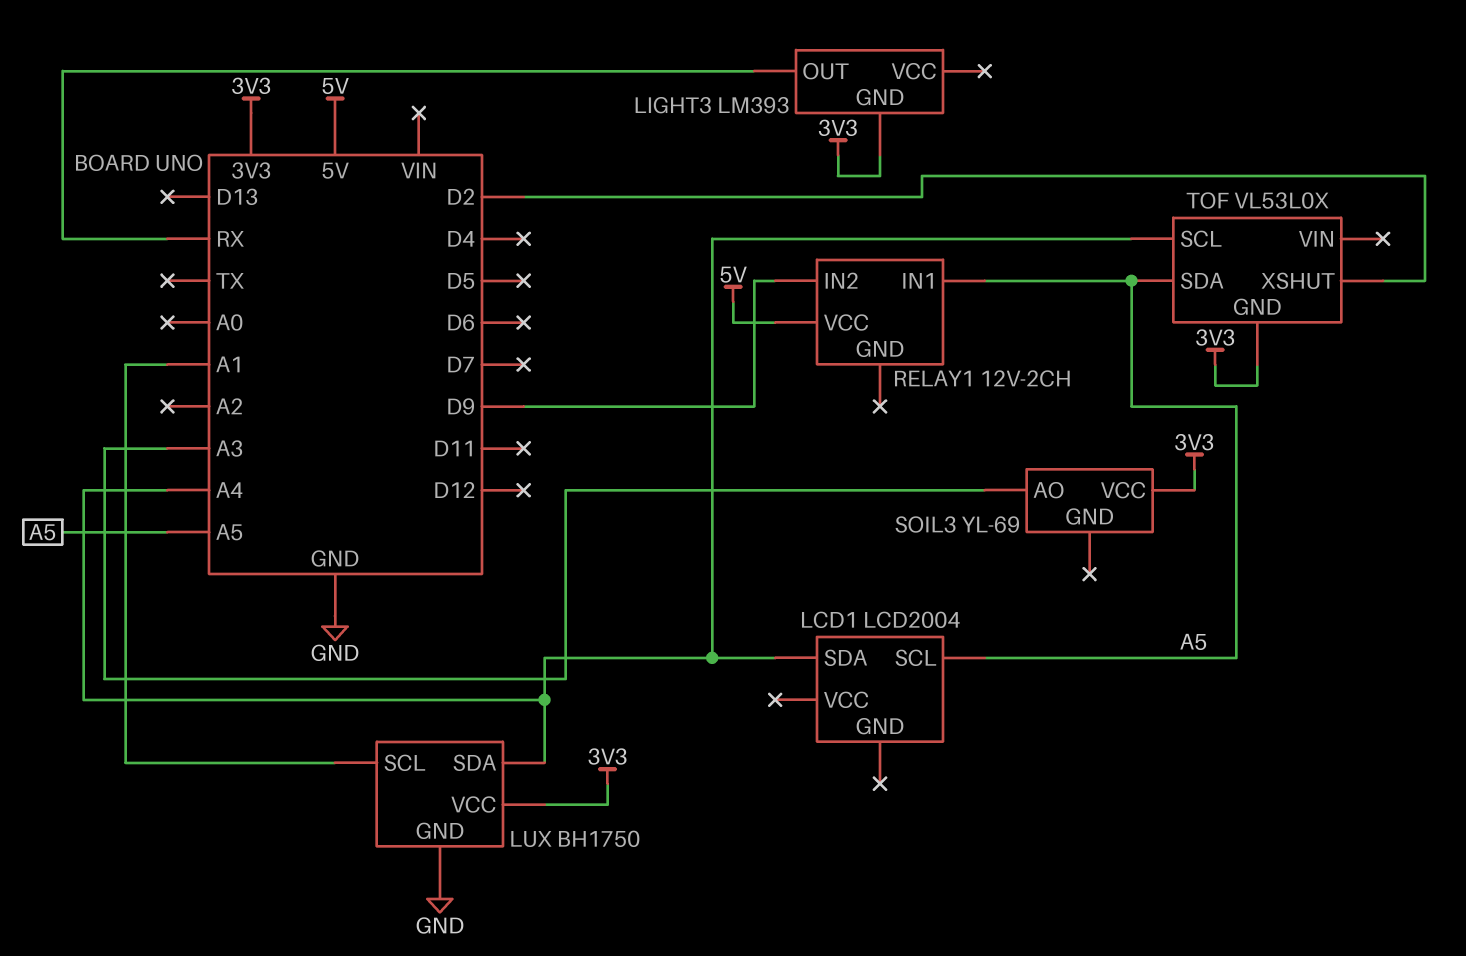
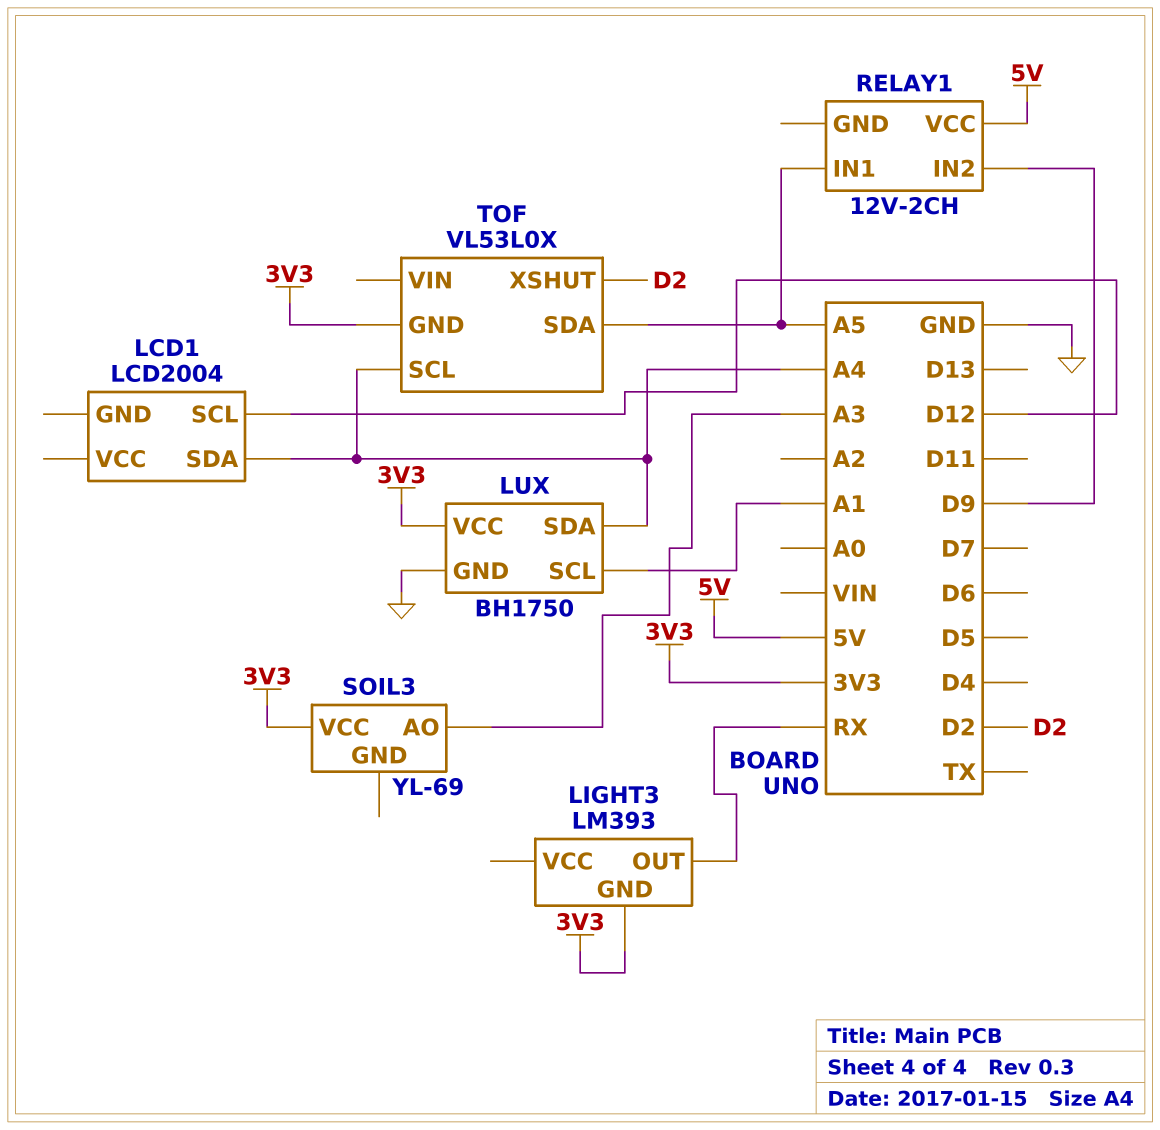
LCD1 pin SCL: A5 -> D12

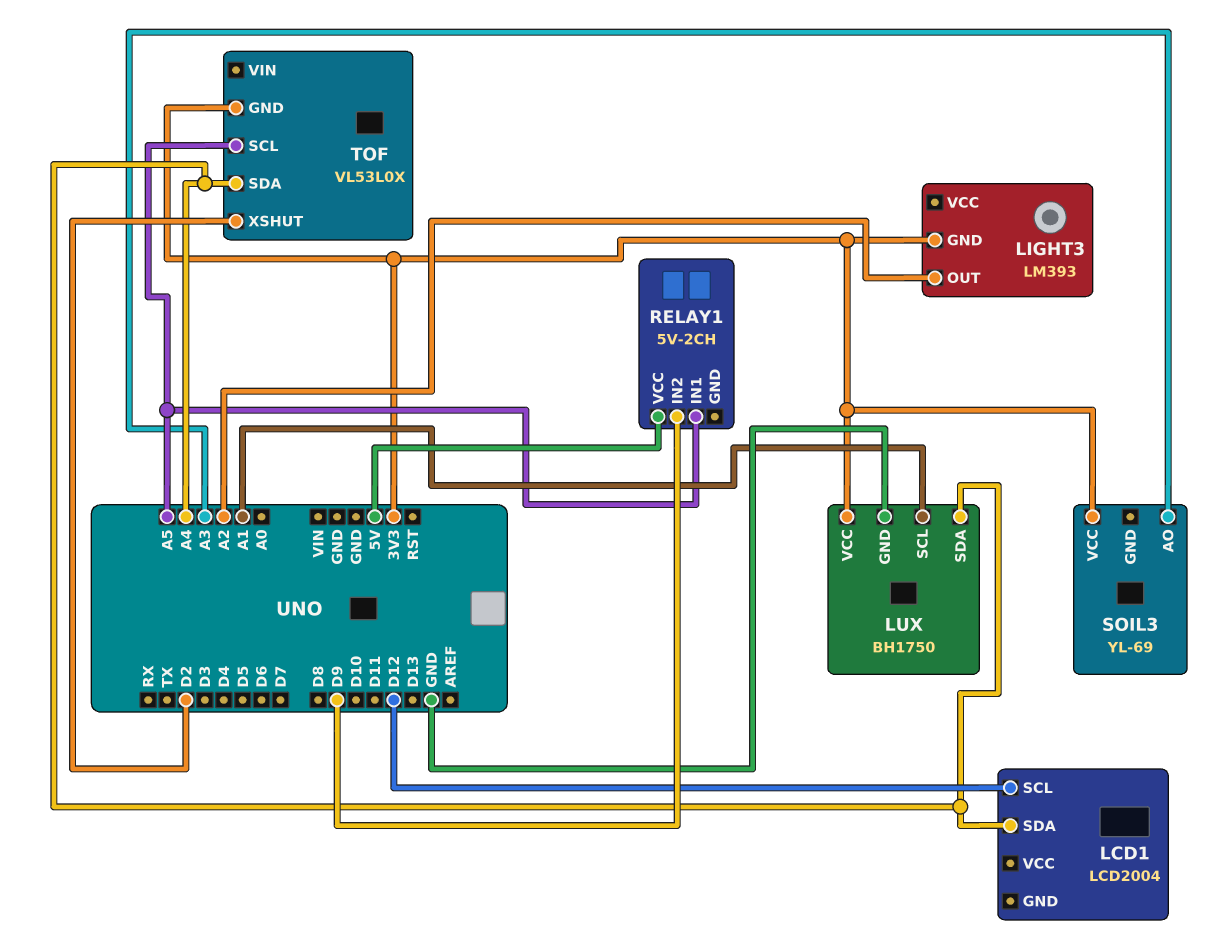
LIGHT3 pin OUT: RX -> A2
RELAY1: 12V-2CH -> 5V-2CH
TOF pin SCL: A4 -> A5
TOF pin SDA: A5 -> A4

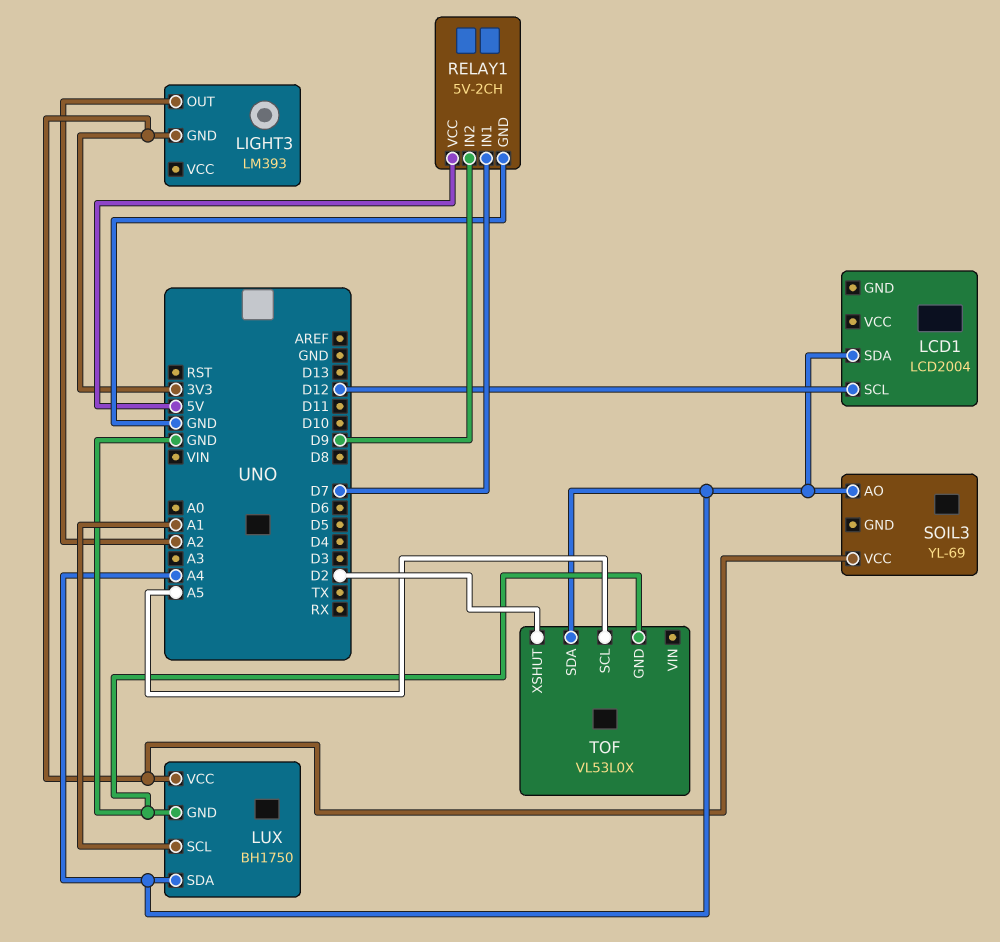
RELAY1 pin GND: none -> GND
RELAY1 pin IN1: A5 -> D7
SOIL3 pin AO: A3 -> A4
TOF pin GND: 3V3 -> GND

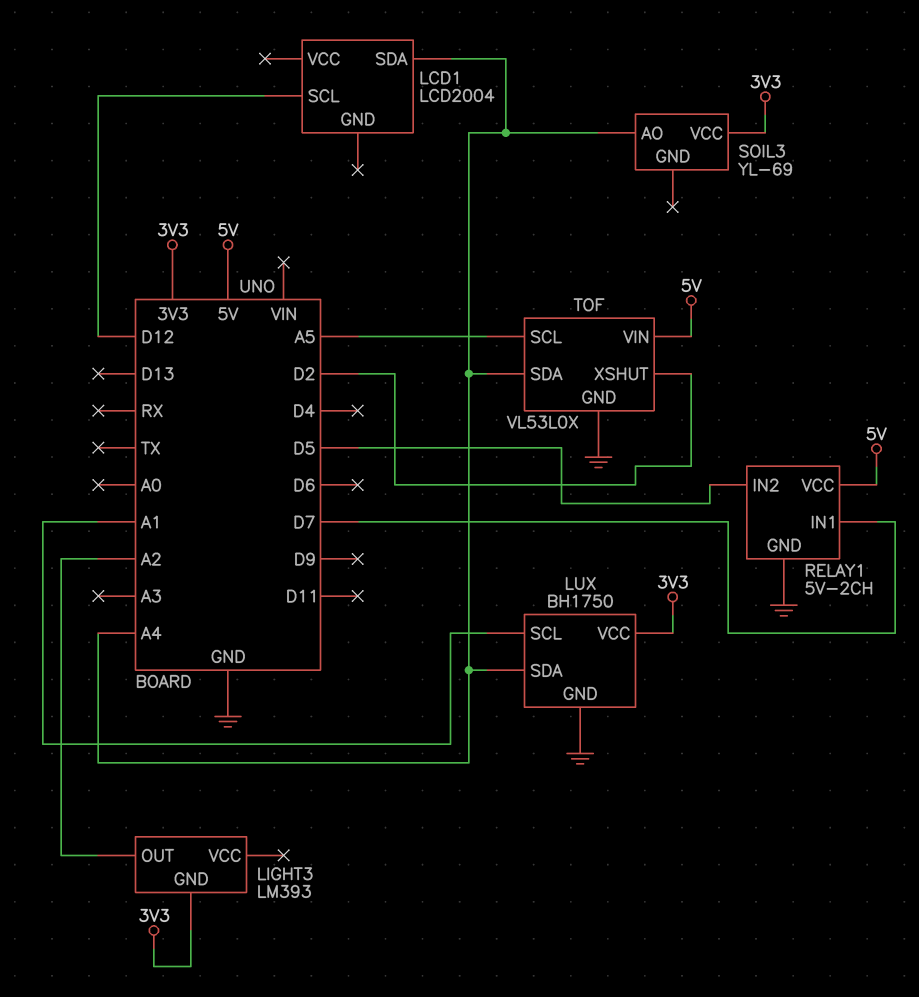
RELAY1 pin IN2: D9 -> D5
TOF pin VIN: none -> 5V

